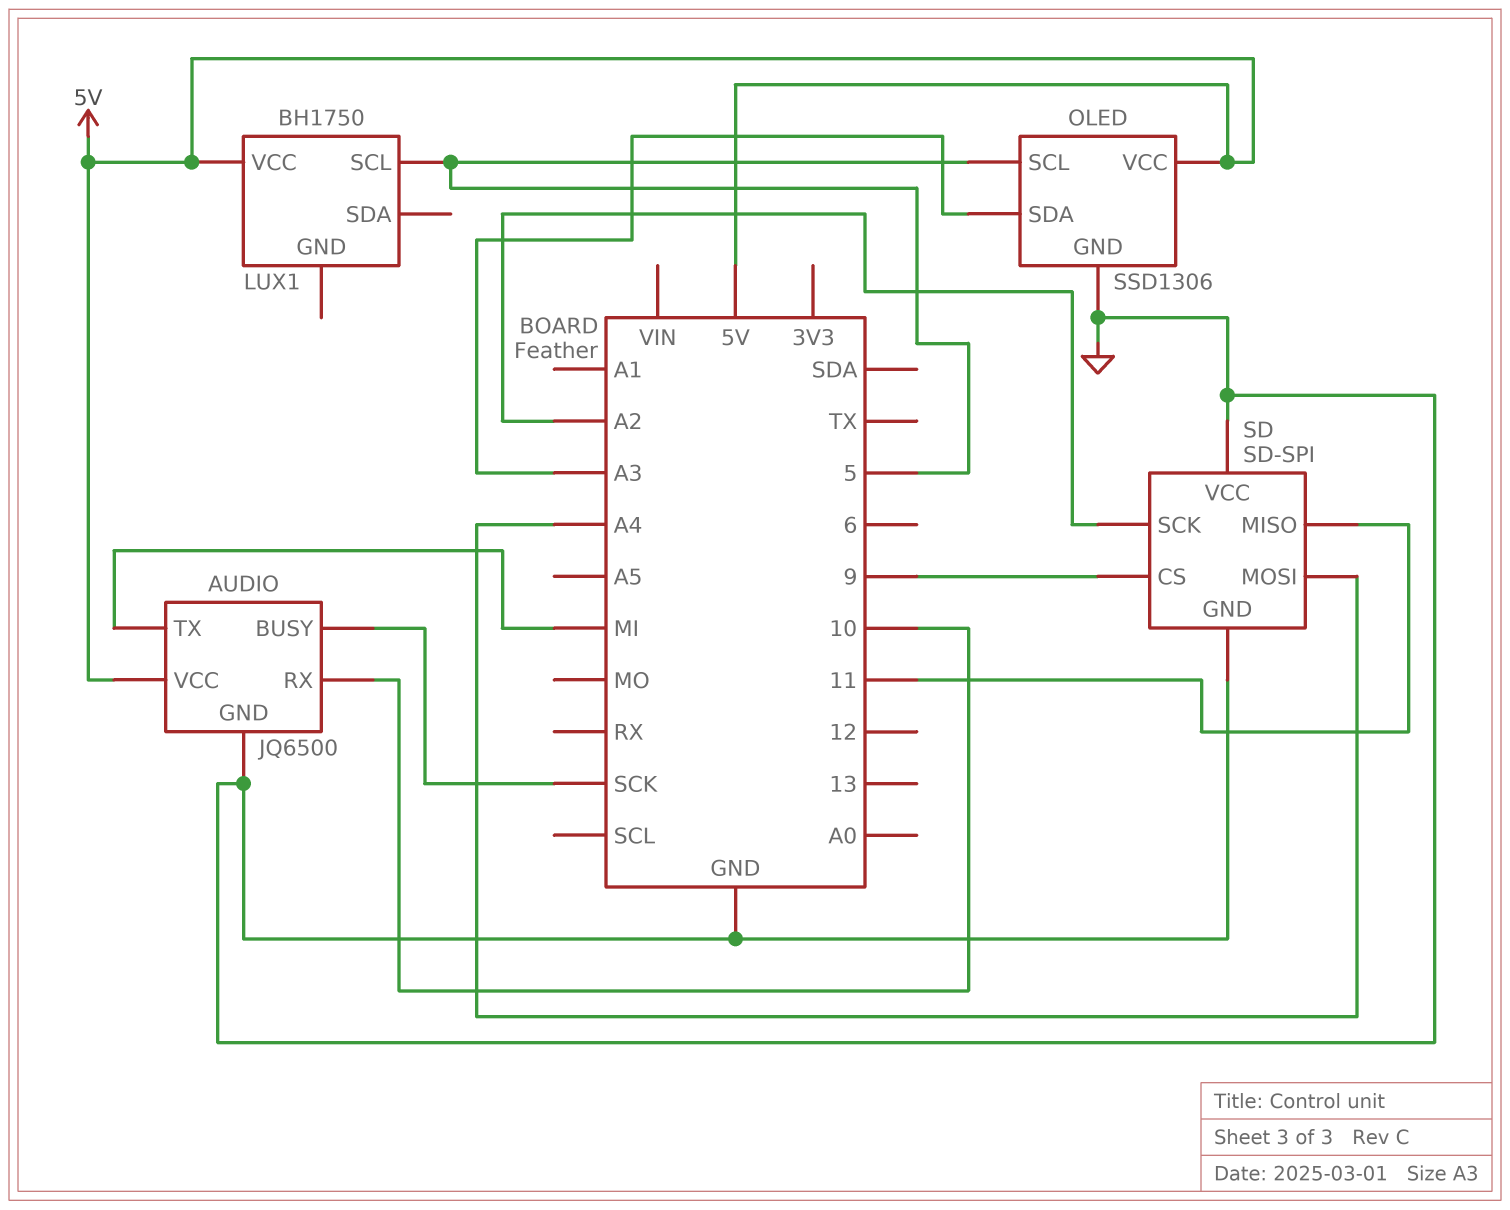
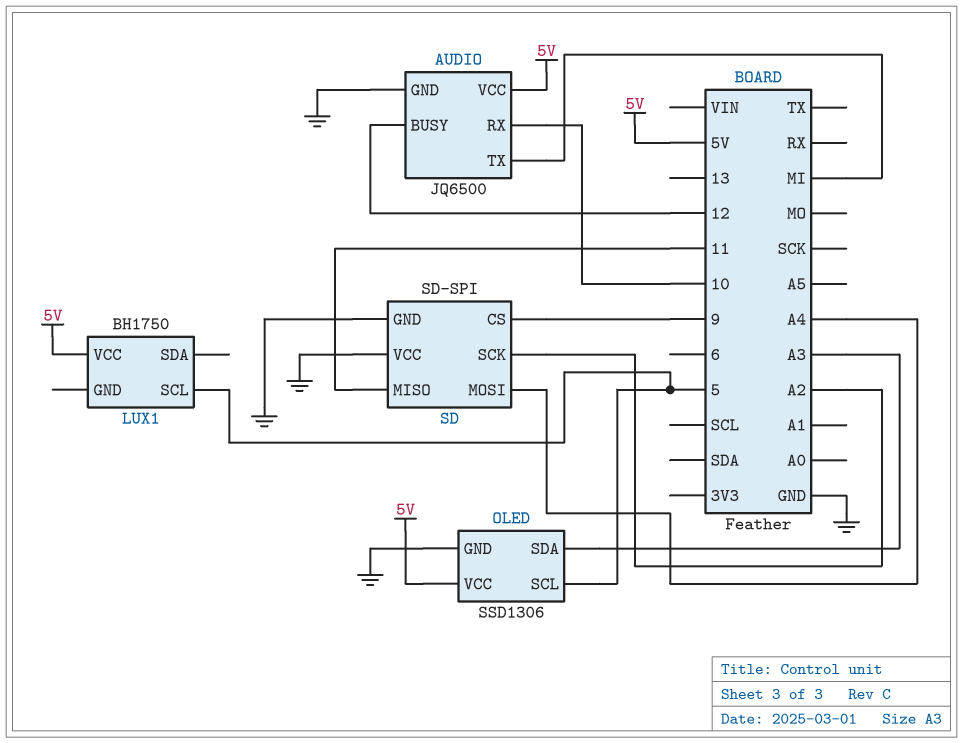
AUDIO pin BUSY: SCK -> 12

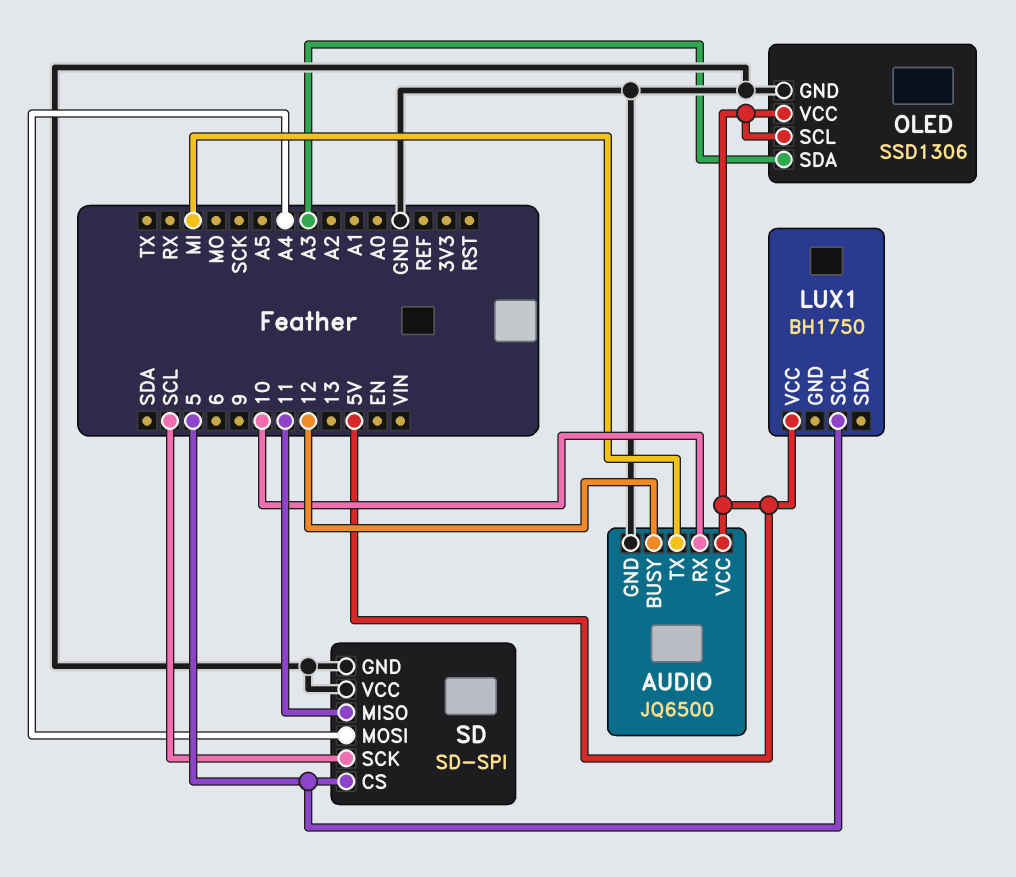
OLED pin SCL: 5 -> 5V
SD pin CS: 9 -> 5
SD pin SCK: A2 -> SCL

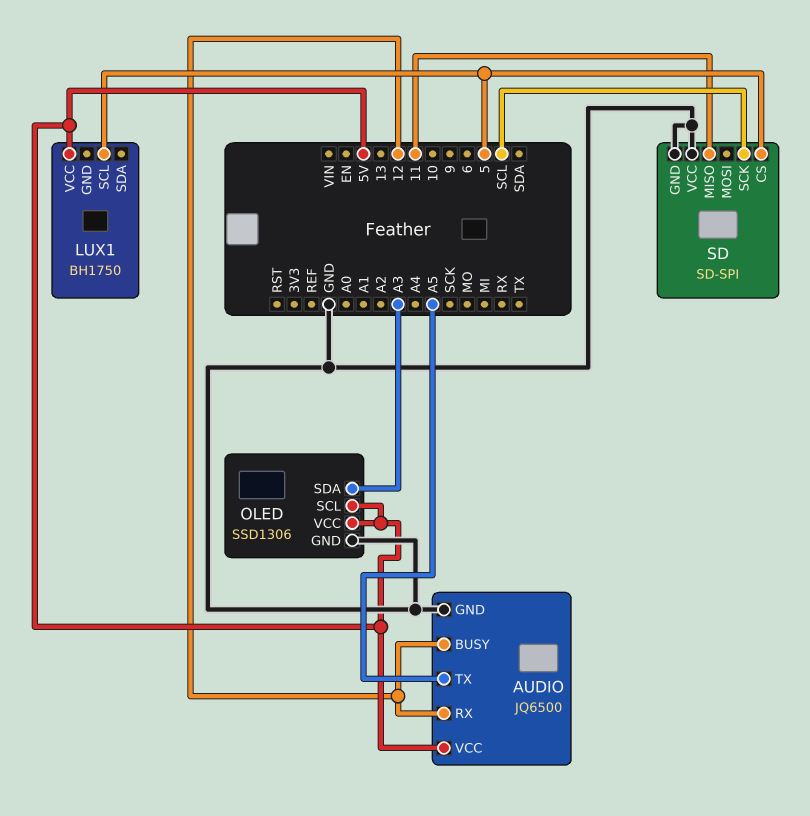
AUDIO pin RX: 10 -> 12
AUDIO pin TX: MI -> A5
SD pin MOSI: A4 -> none

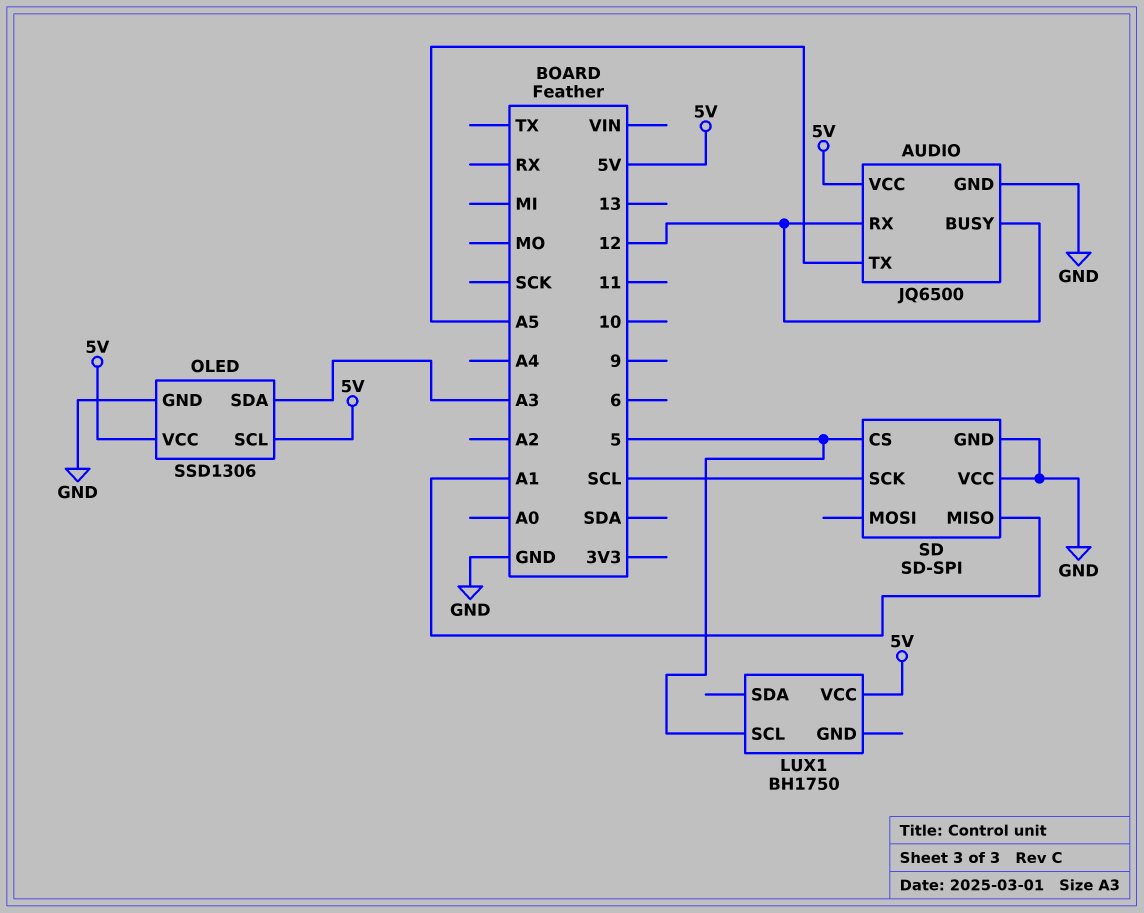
SD pin MISO: 11 -> A1

